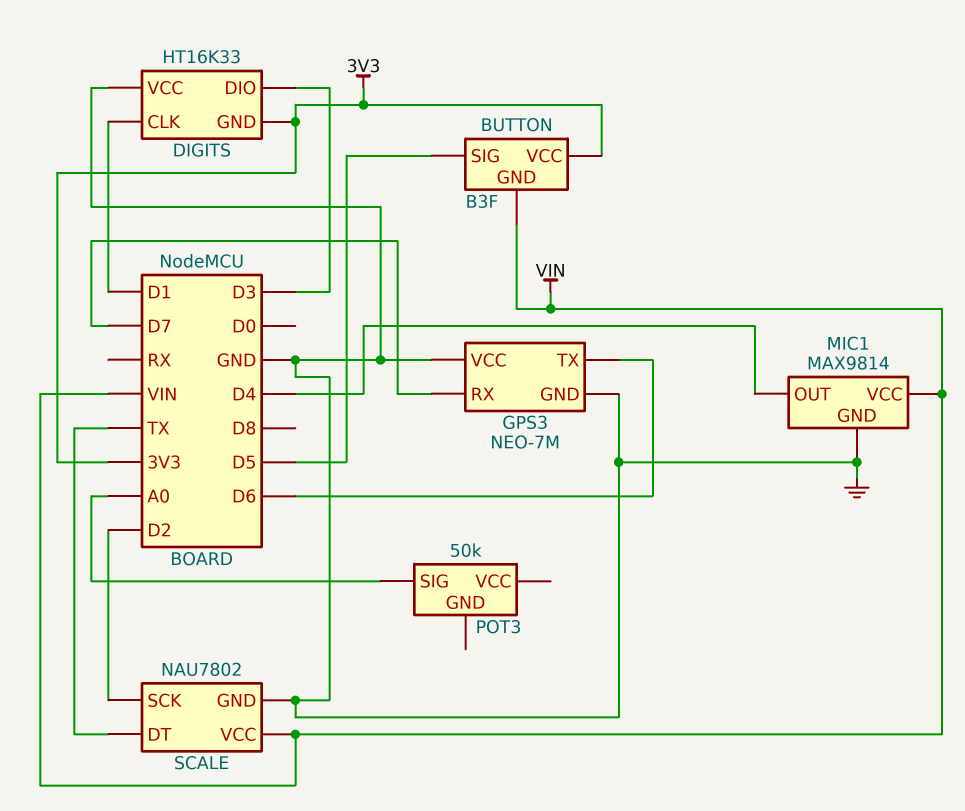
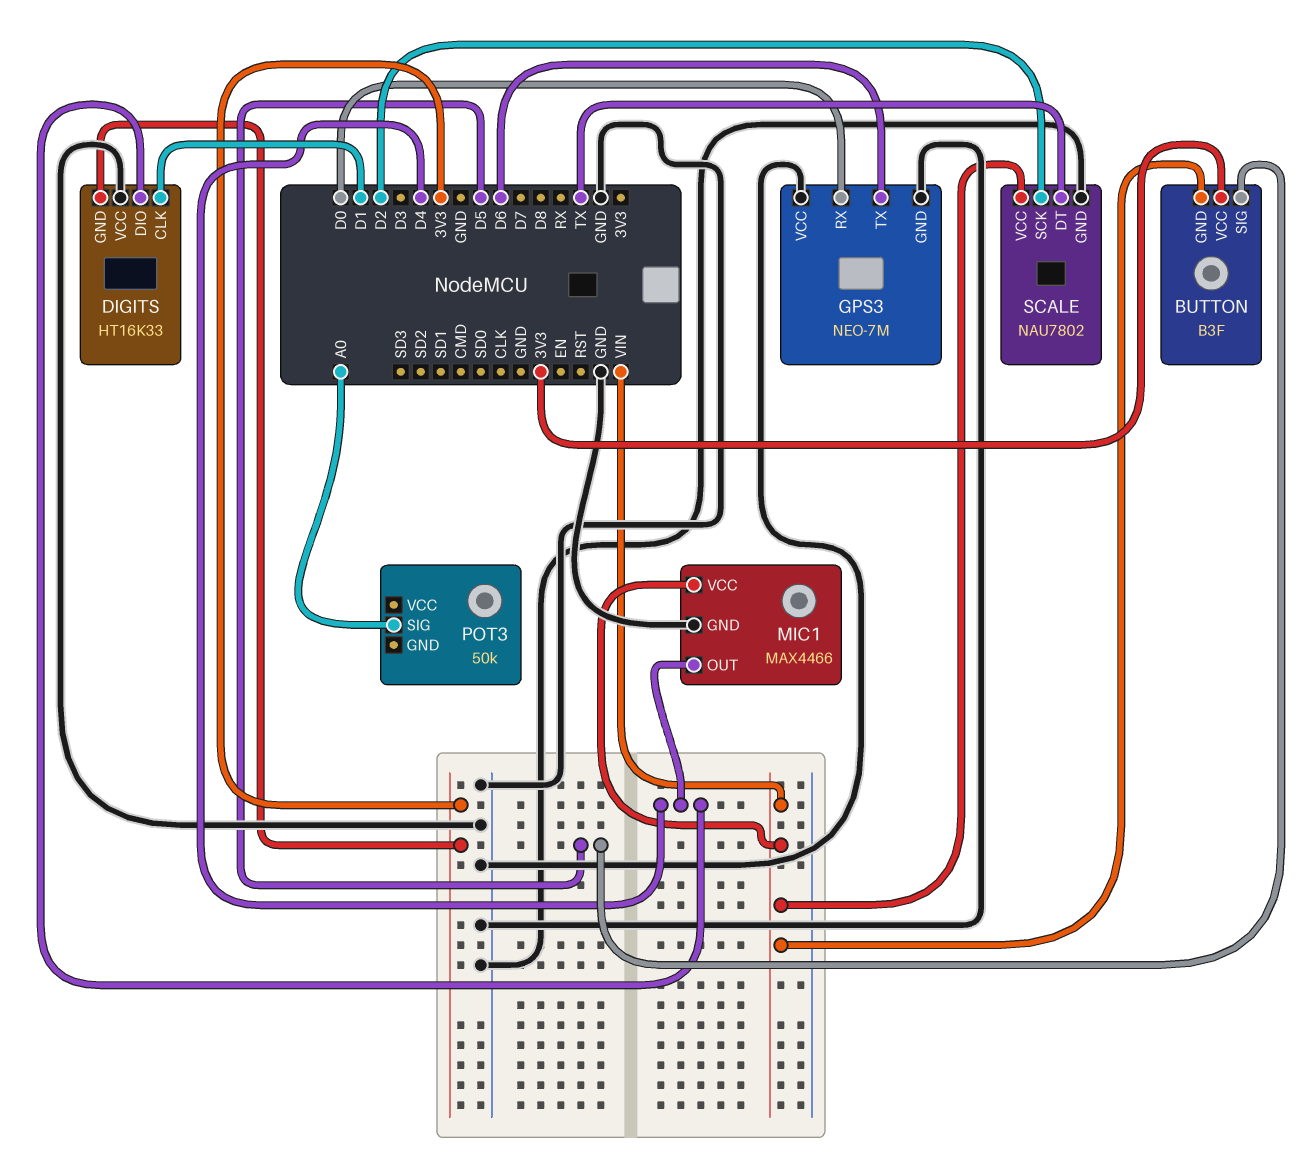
DIGITS pin DIO: D3 -> D4
GPS3 pin RX: D7 -> D0
MIC1: MAX9814 -> MAX4466

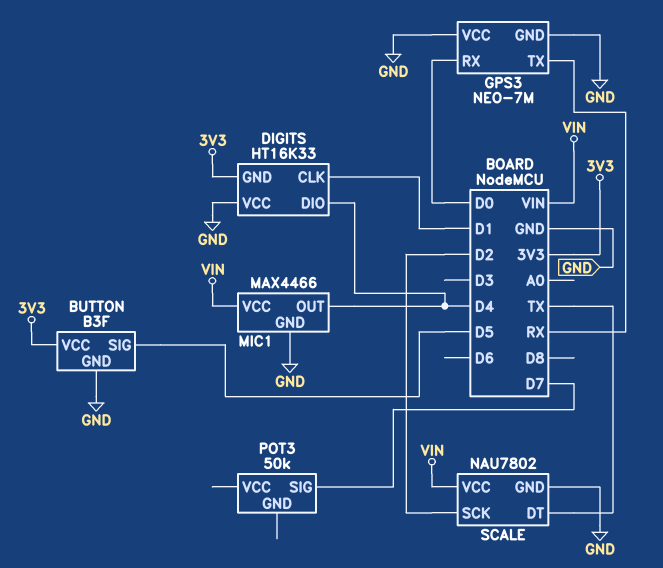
BUTTON pin GND: VIN -> GND
GPS3 pin TX: D6 -> RX
POT3 pin SIG: A0 -> D7

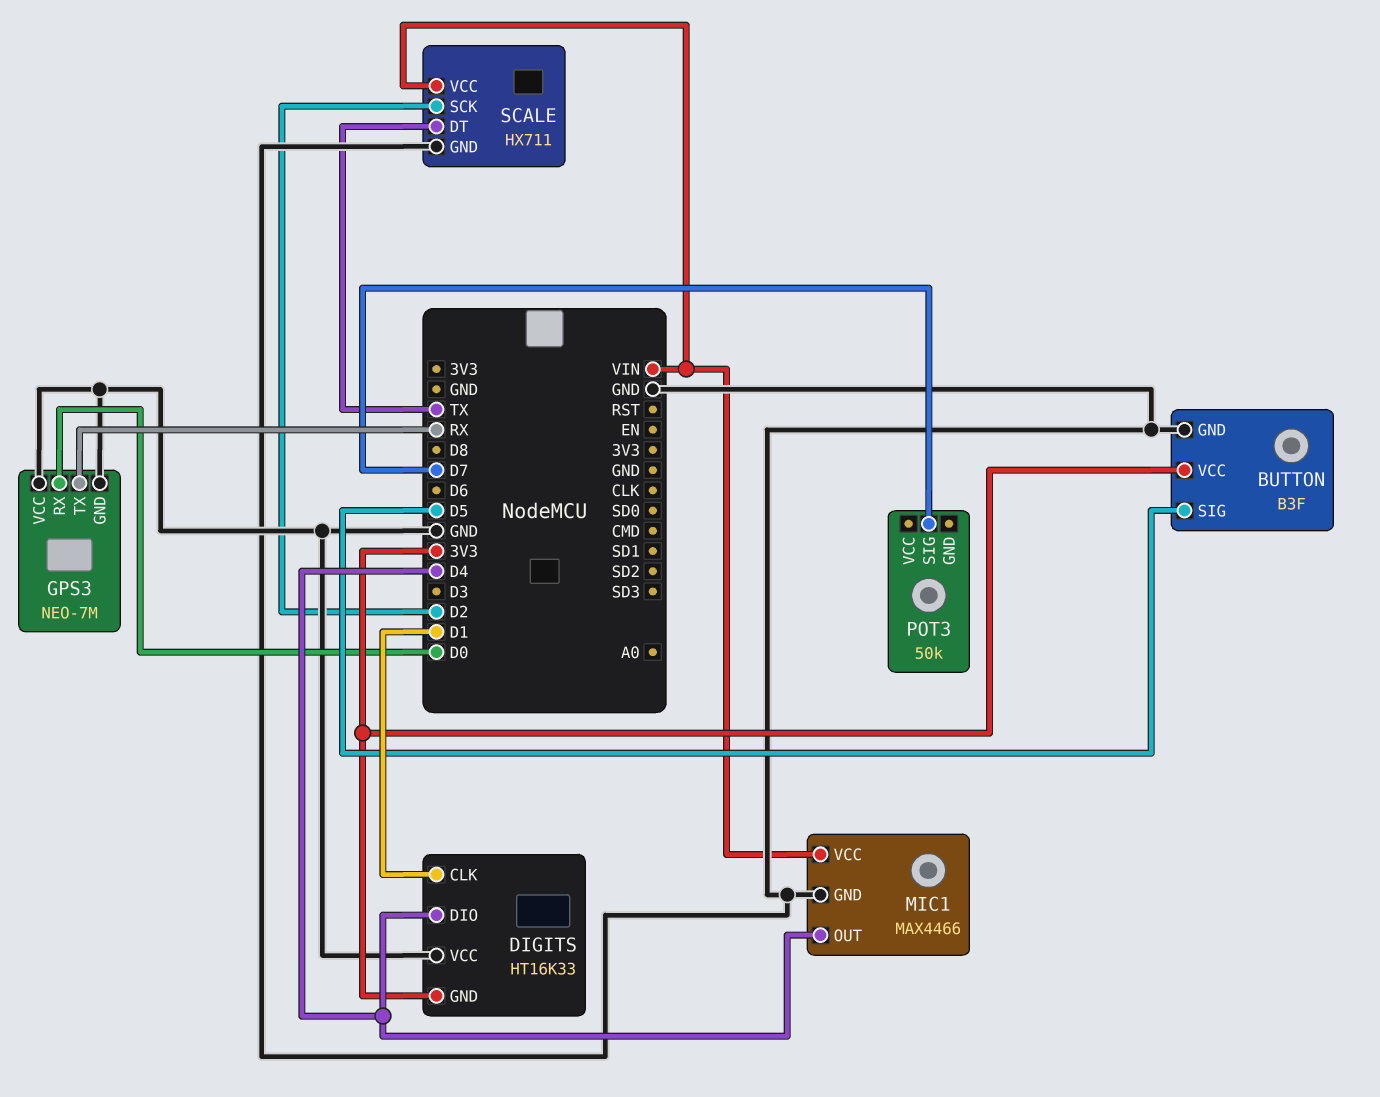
SCALE: NAU7802 -> HX711

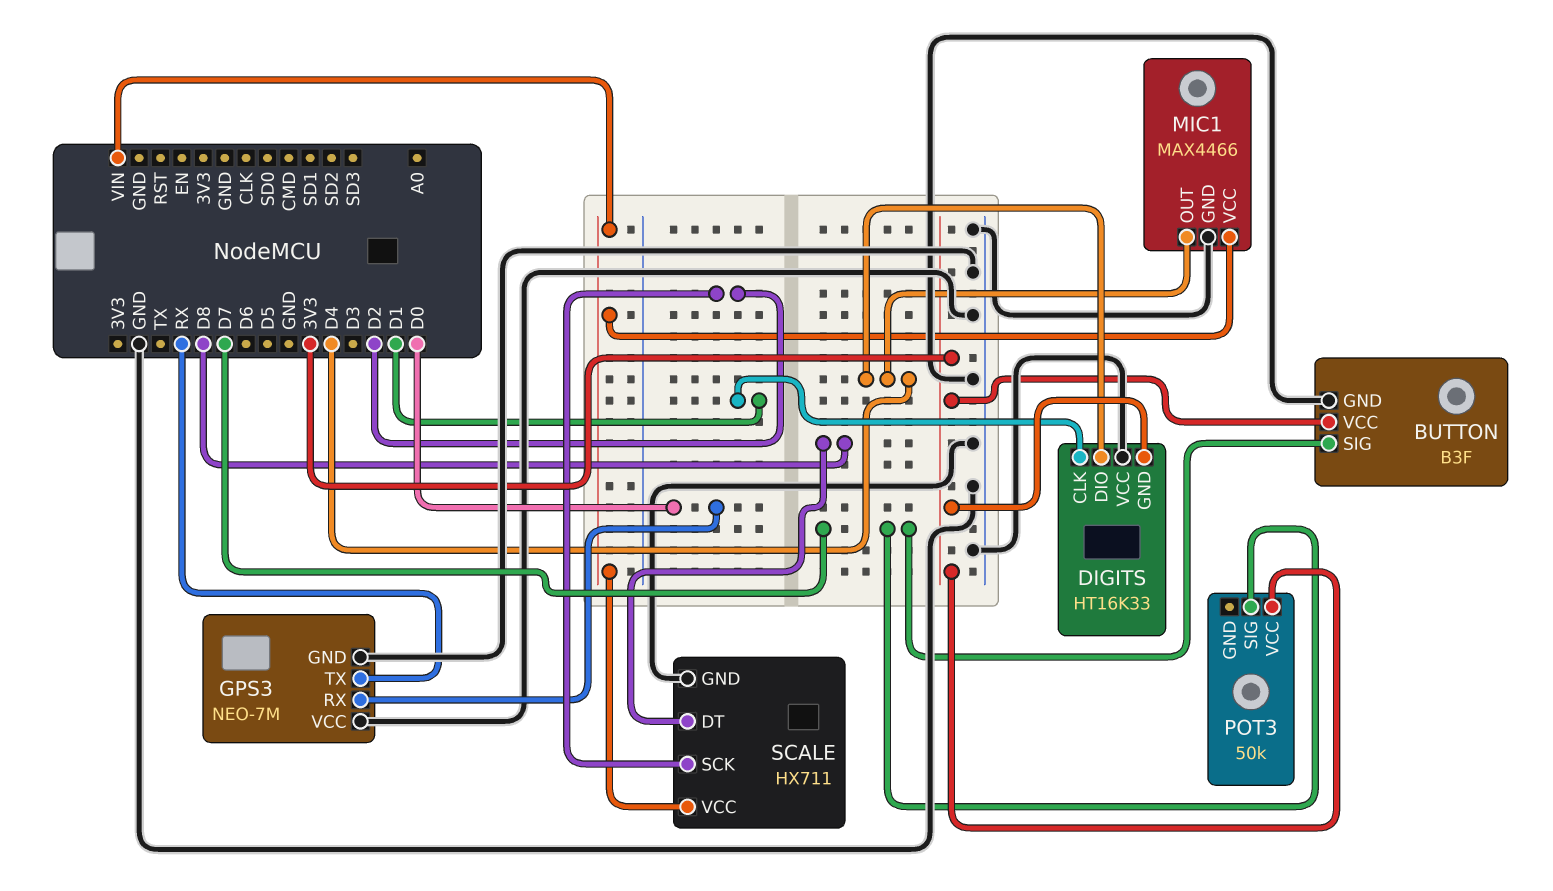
BUTTON pin SIG: D5 -> D7
POT3 pin VCC: none -> 3V3
SCALE pin DT: TX -> D8

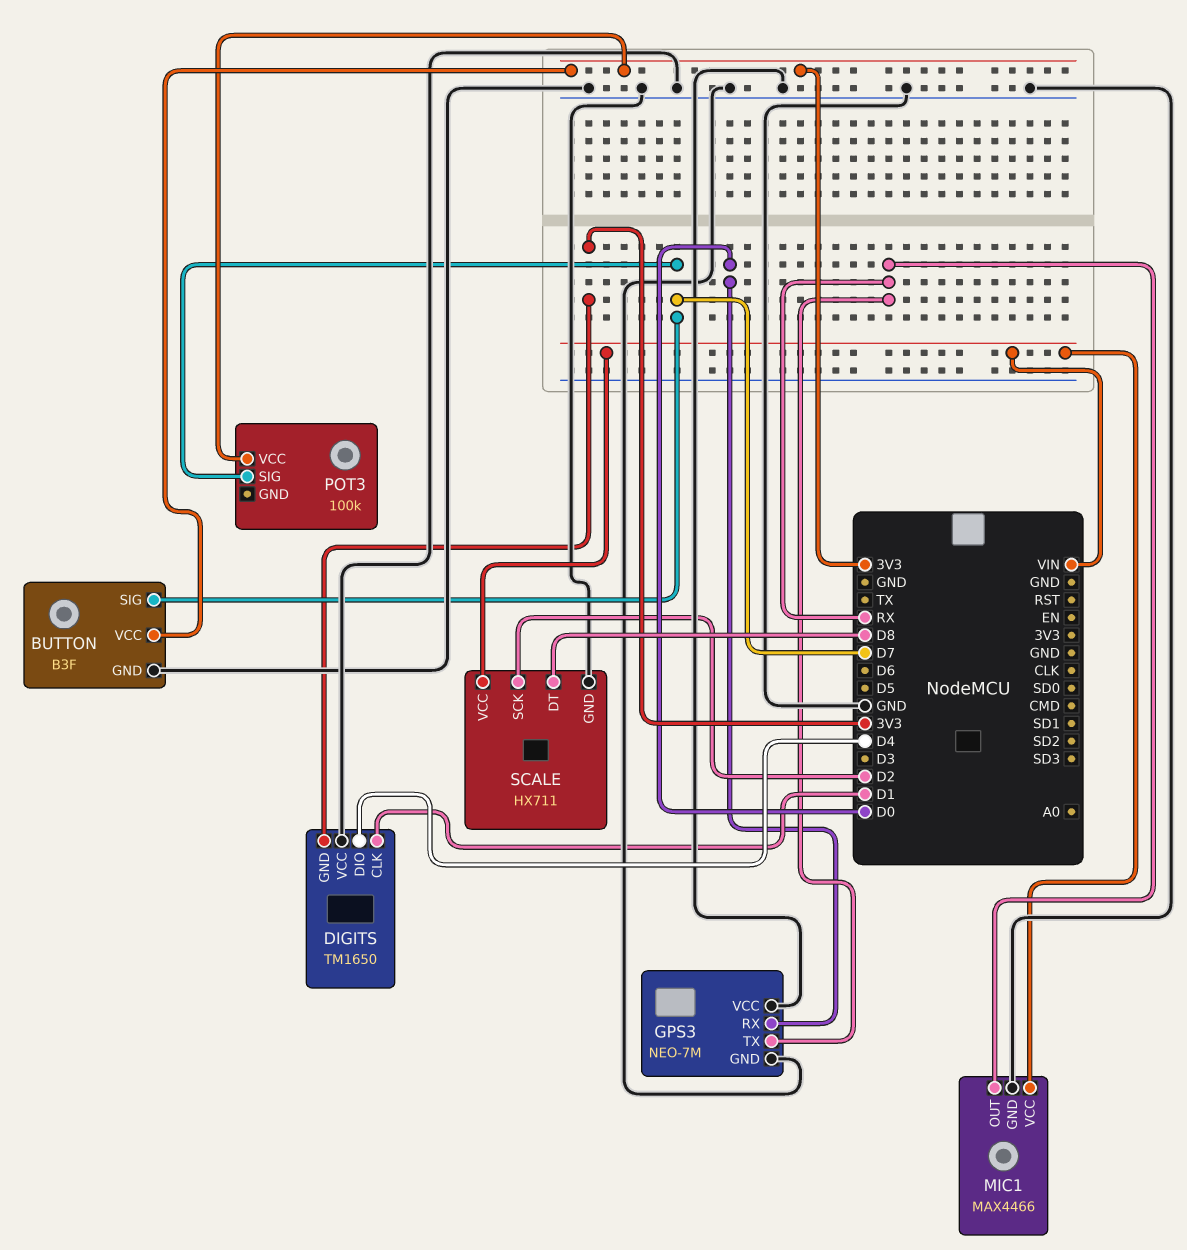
DIGITS: HT16K33 -> TM1650
MIC1 pin OUT: D4 -> RX
POT3: 50k -> 100k

